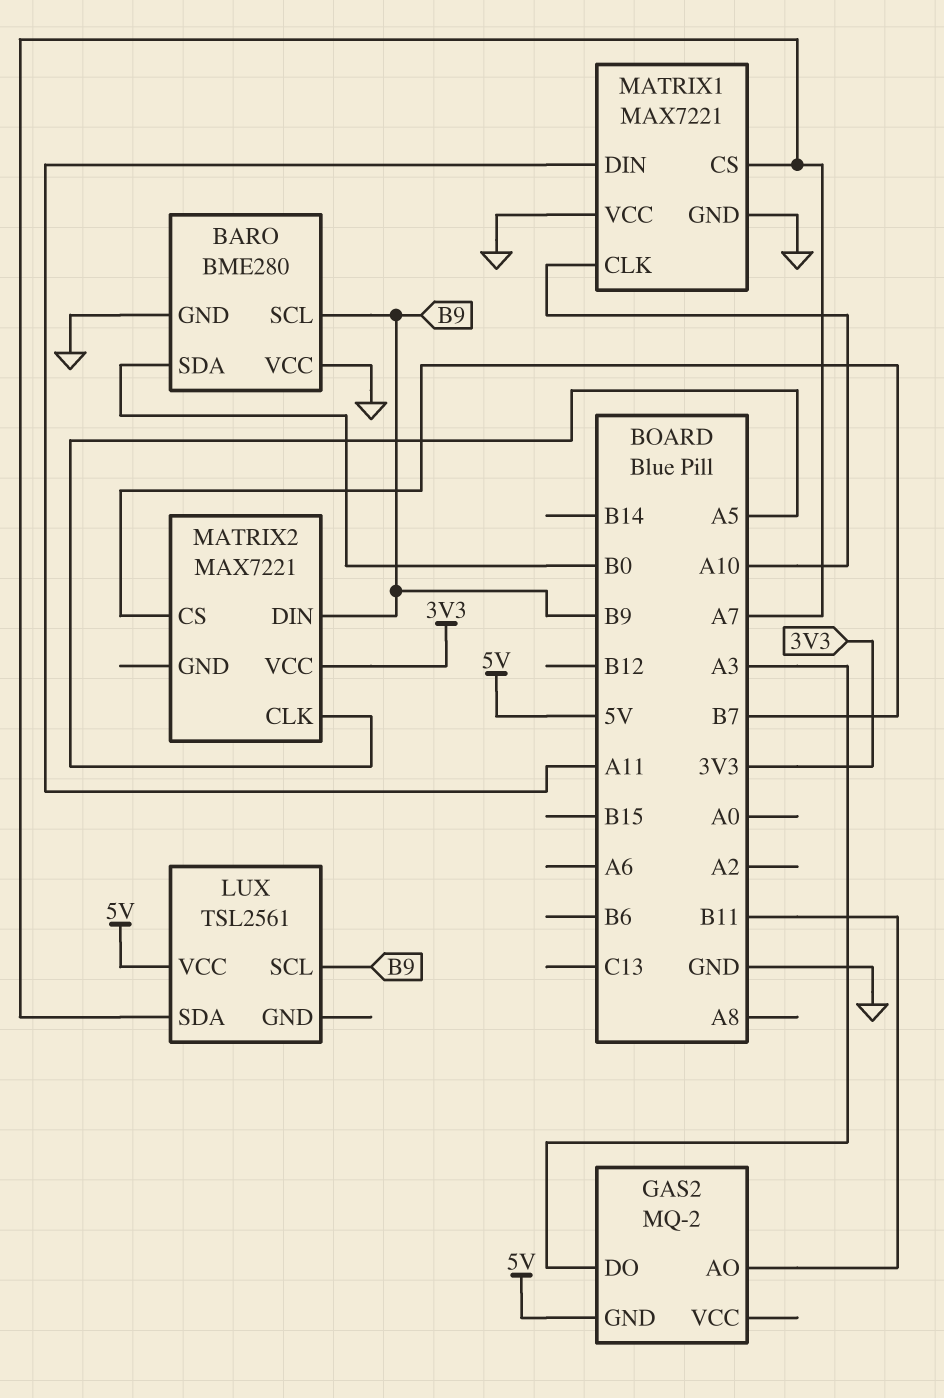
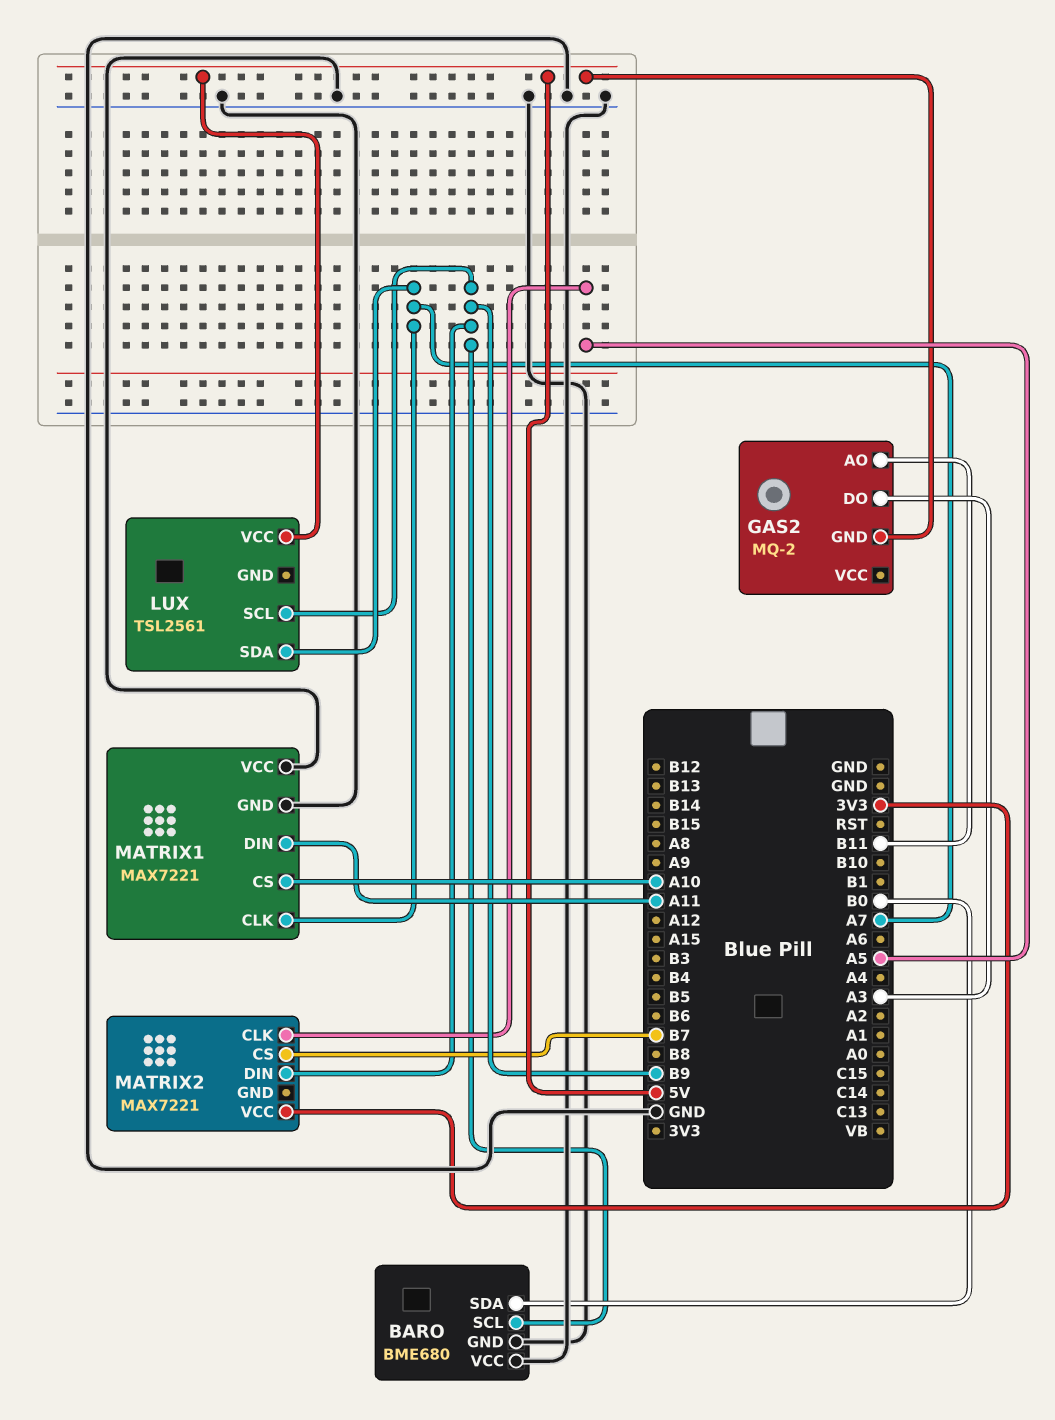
BARO: BME280 -> BME680
MATRIX1 pin CLK: A10 -> A7
MATRIX1 pin CS: A7 -> A10

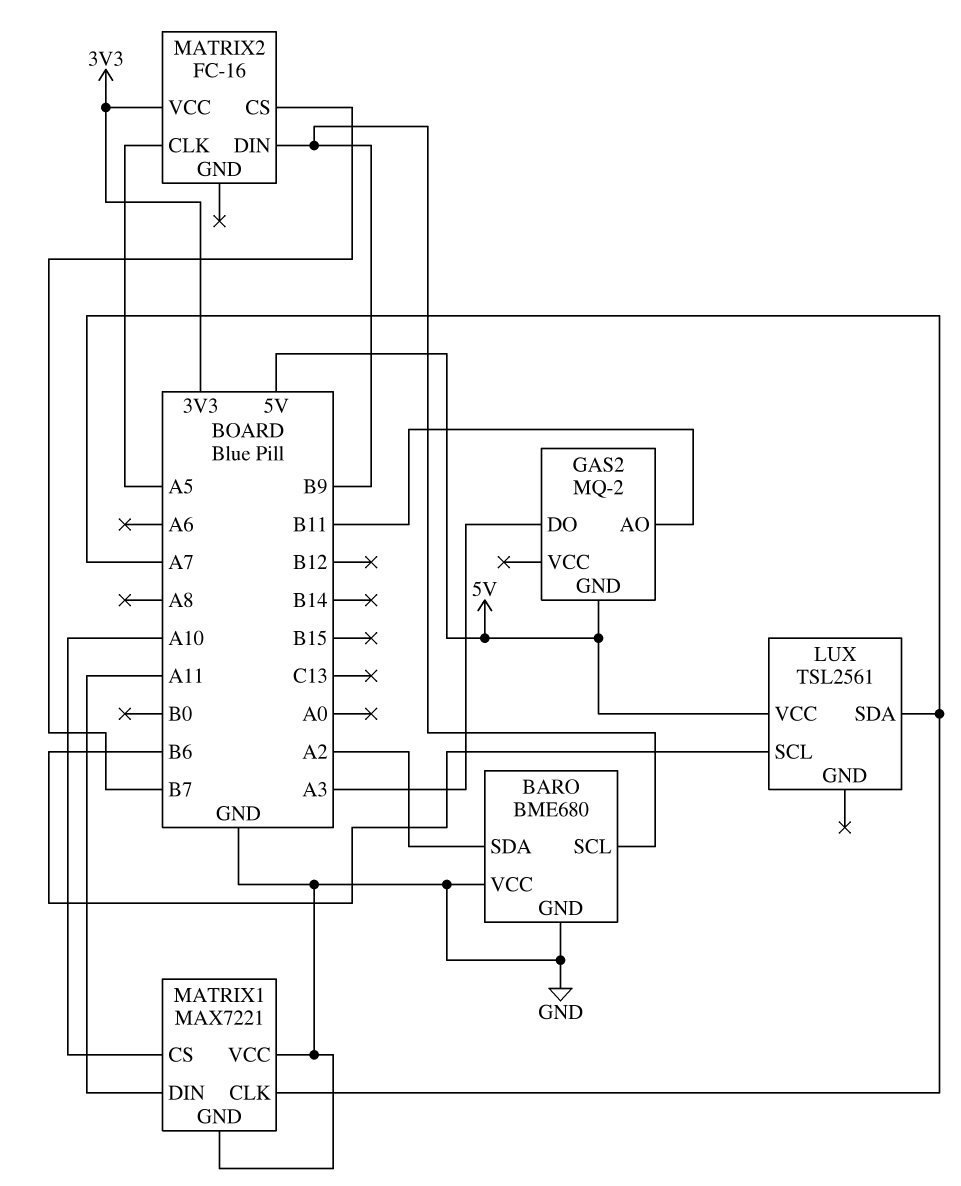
BARO pin SDA: B0 -> A2
LUX pin SCL: B9 -> B6
MATRIX2: MAX7221 -> FC-16

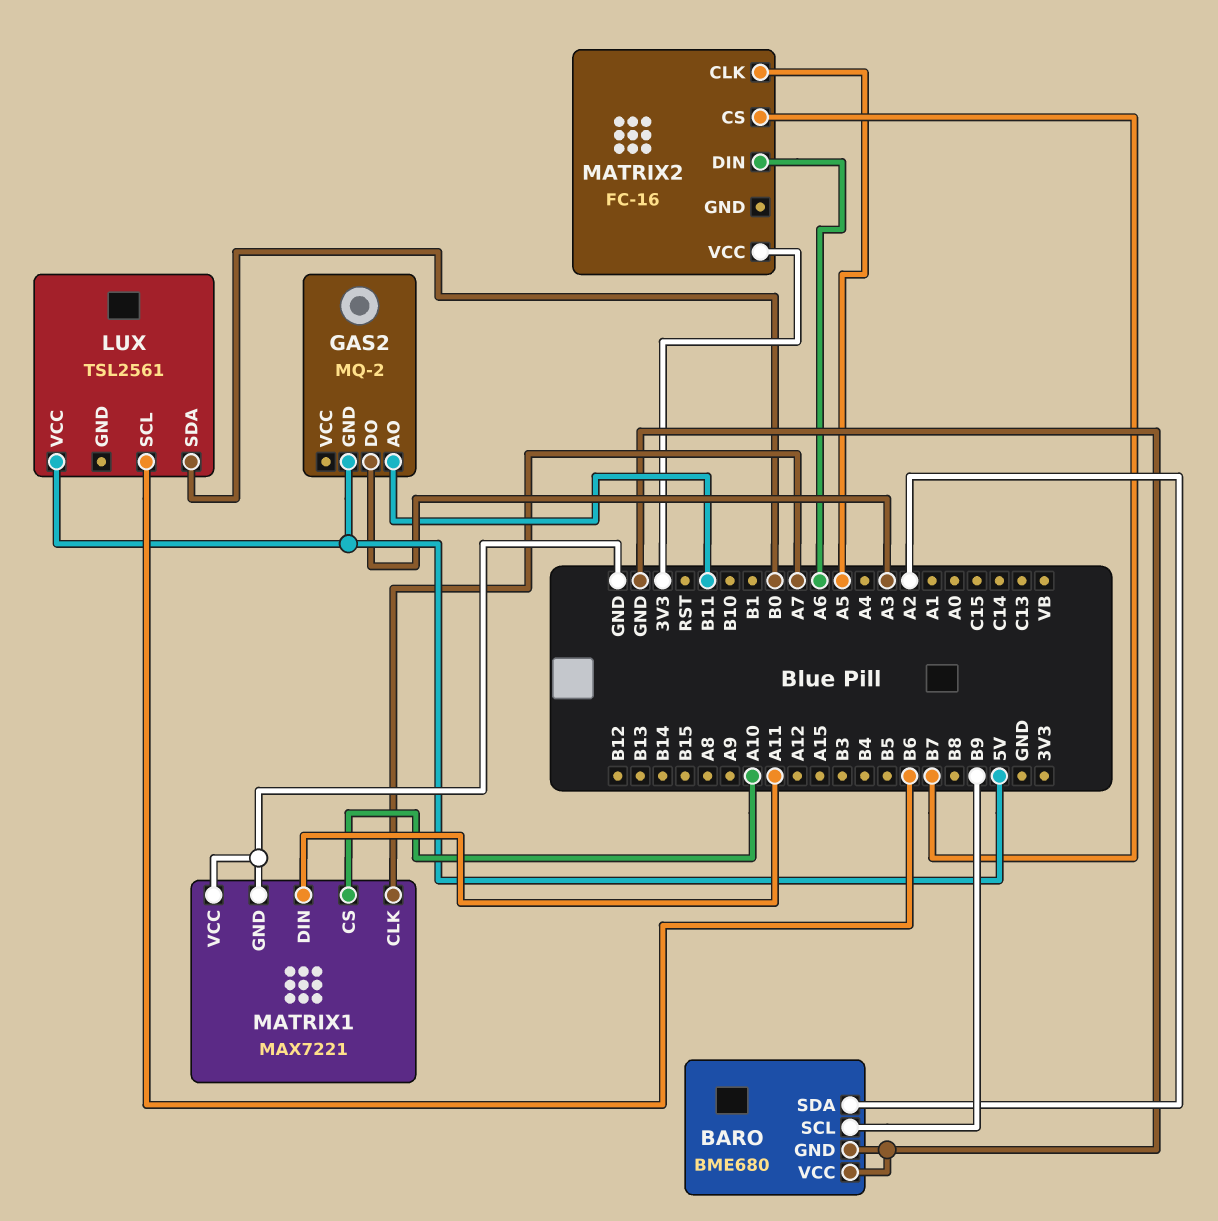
LUX pin SDA: A7 -> B0
MATRIX2 pin DIN: B9 -> A6

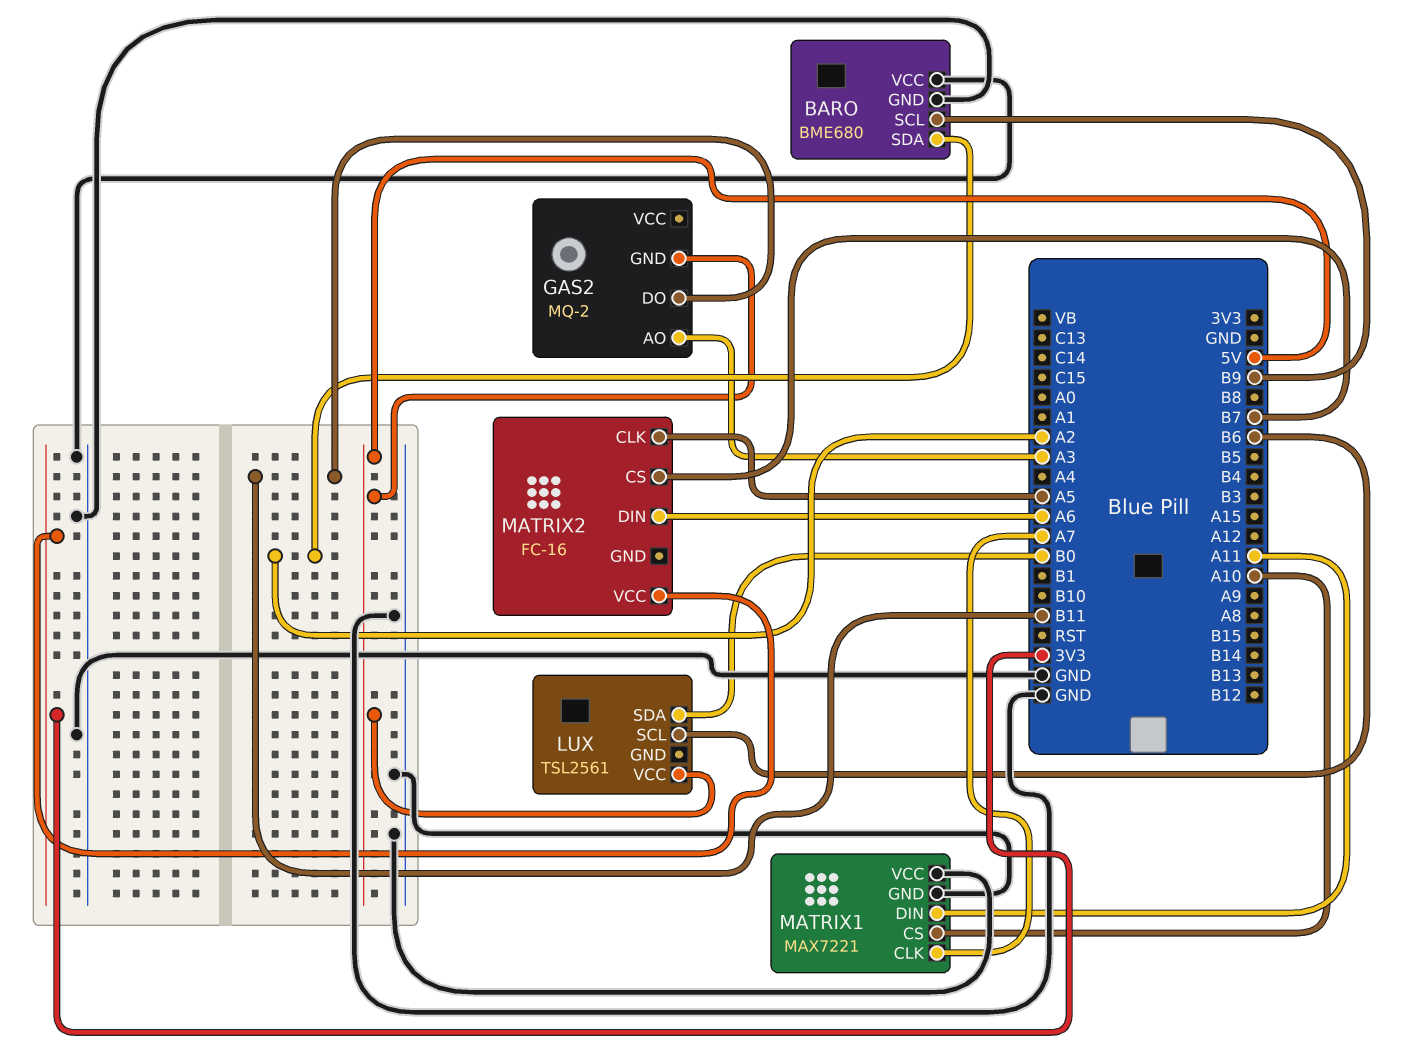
GAS2 pin AO: B11 -> A3
GAS2 pin DO: A3 -> B11

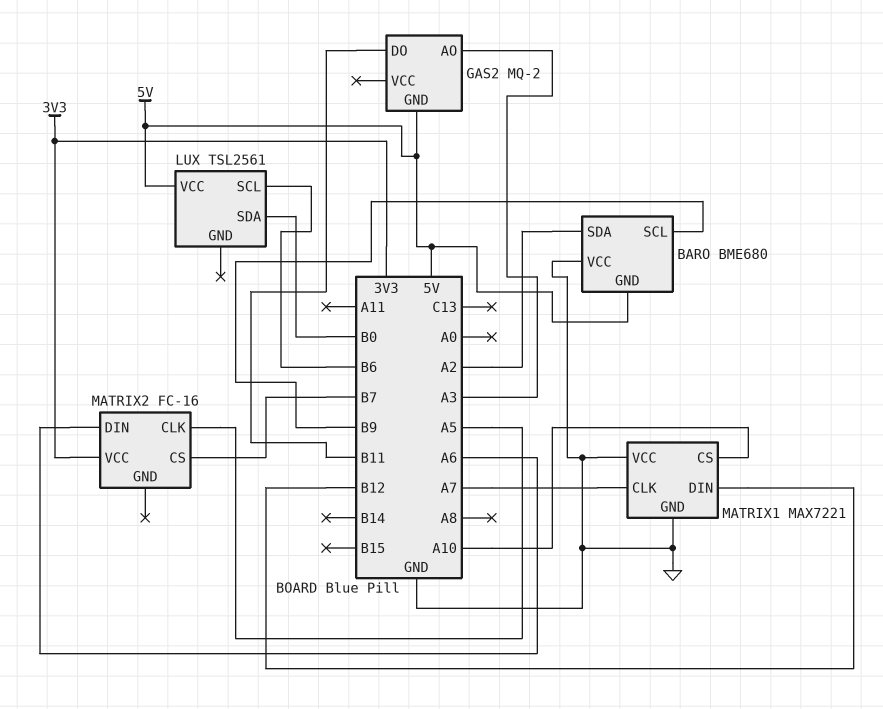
BARO pin GND: GND -> 5V
MATRIX1 pin DIN: A11 -> B12

